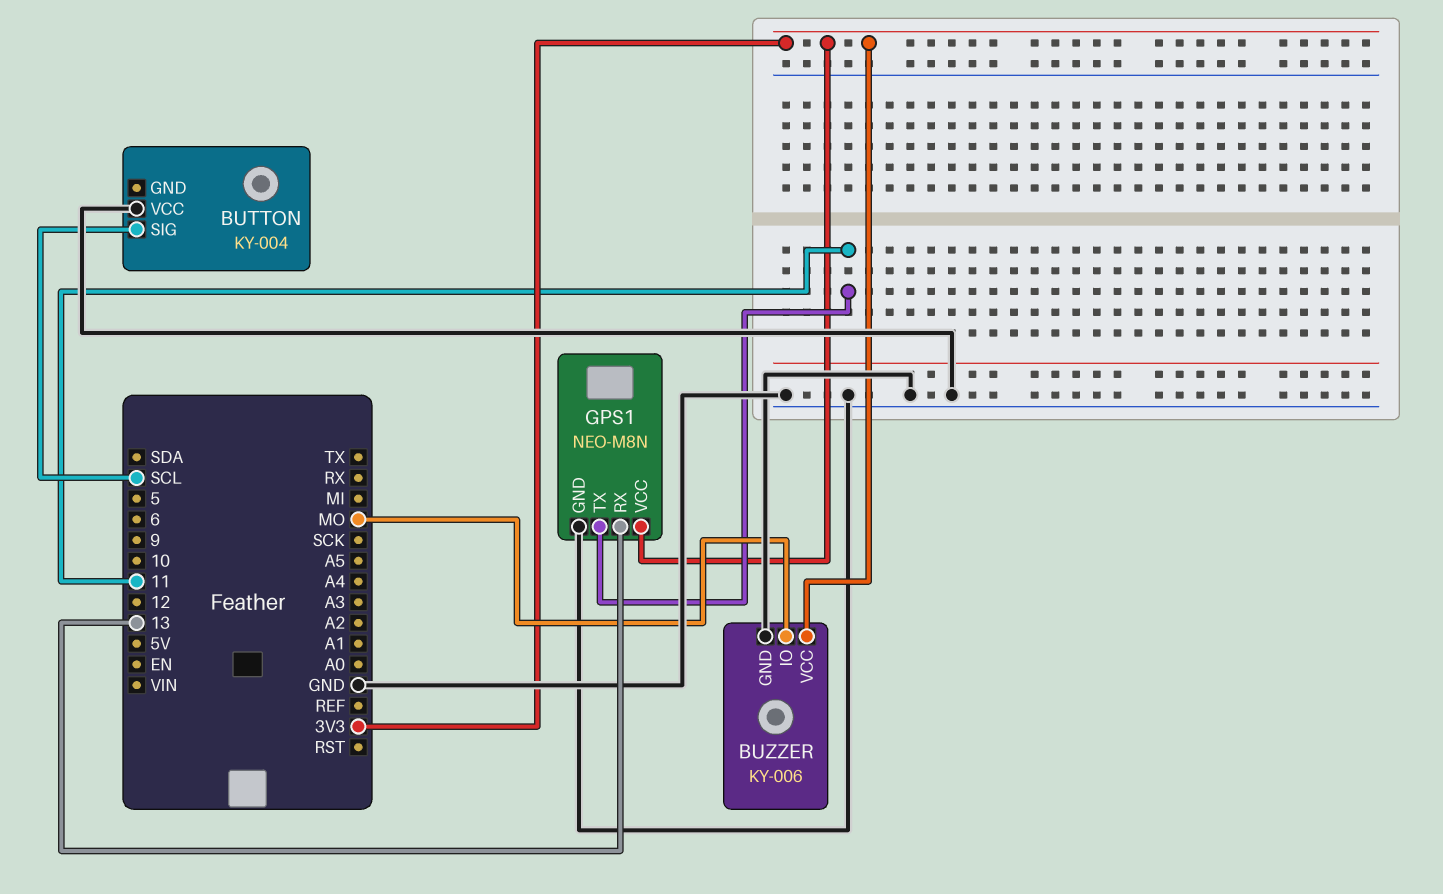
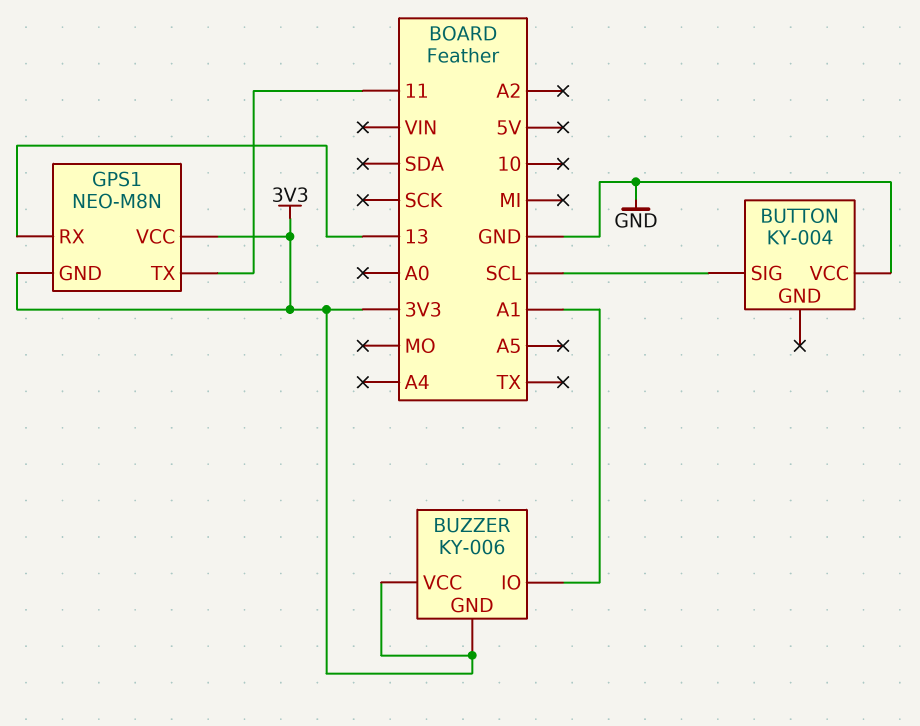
BUZZER pin GND: GND -> 3V3
BUZZER pin IO: MO -> A1
GPS1 pin GND: GND -> 3V3

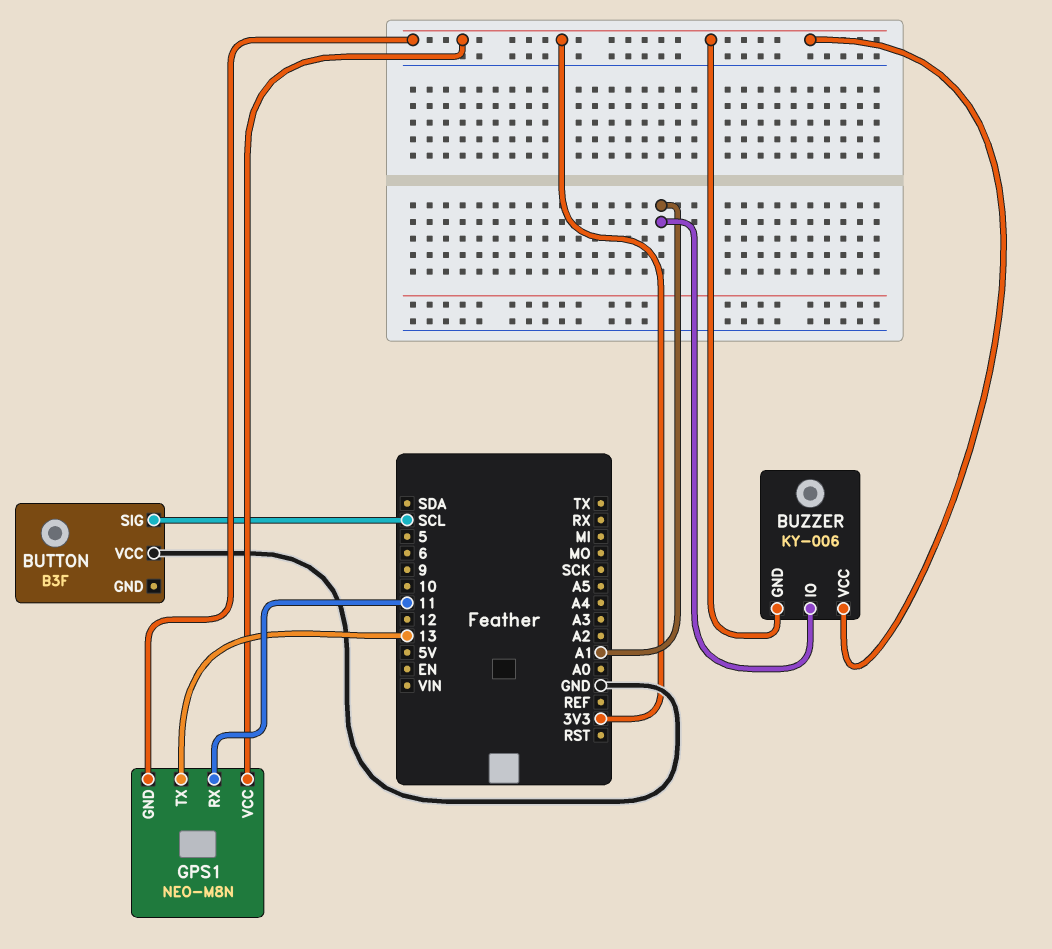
BUTTON: KY-004 -> B3F
GPS1 pin RX: 13 -> 11
GPS1 pin TX: 11 -> 13

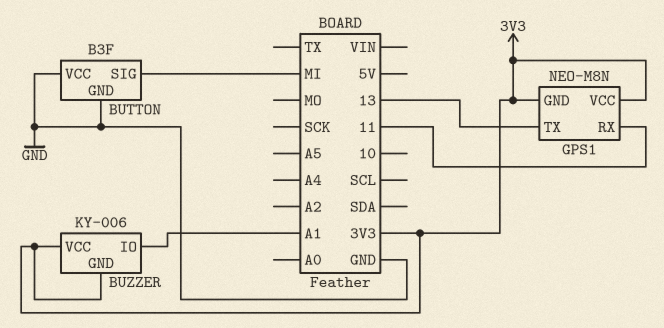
BUTTON pin GND: none -> GND
BUTTON pin SIG: SCL -> MI

